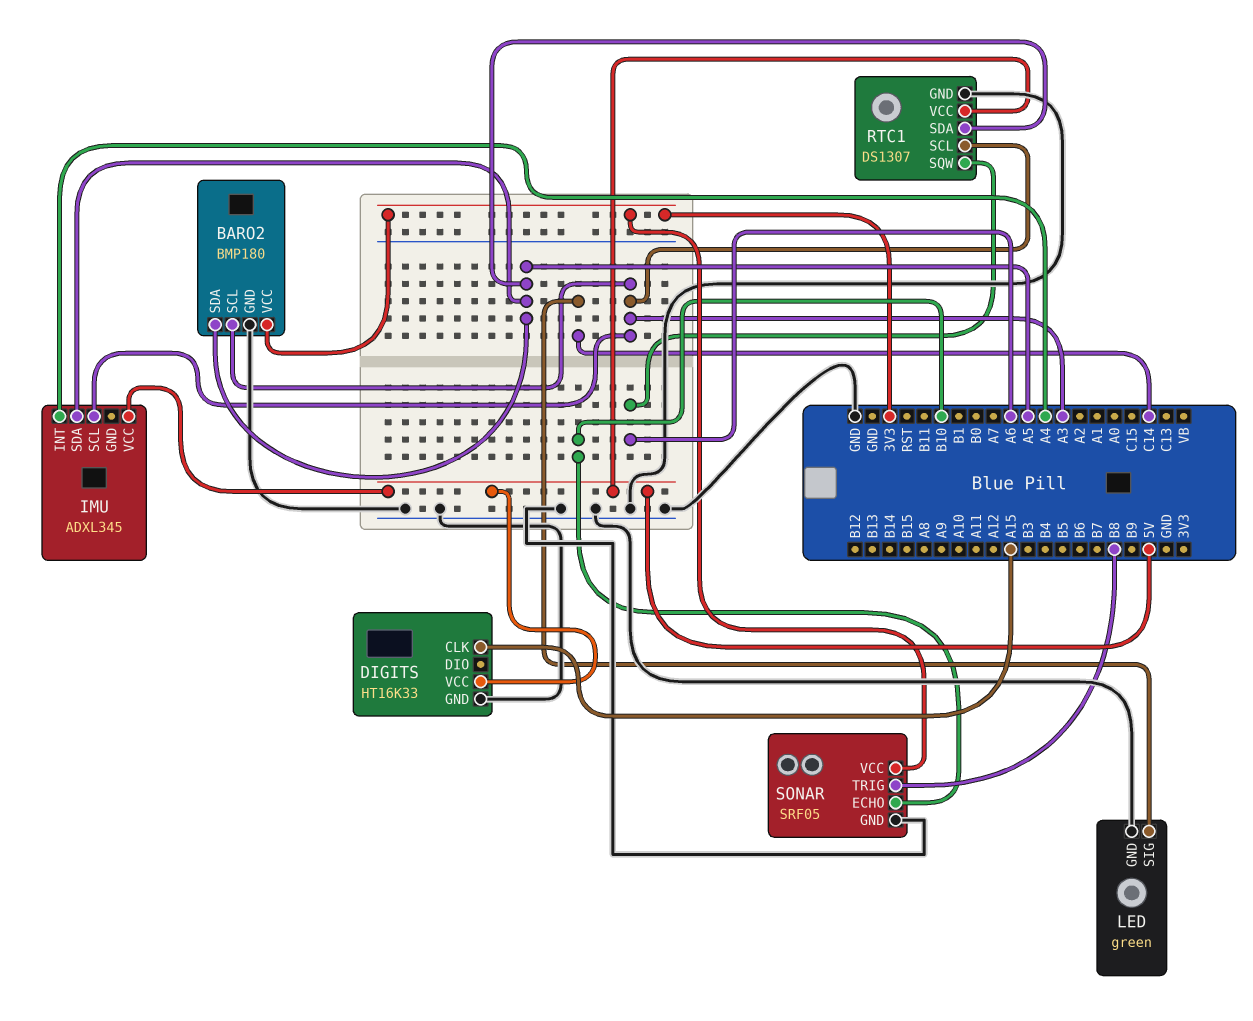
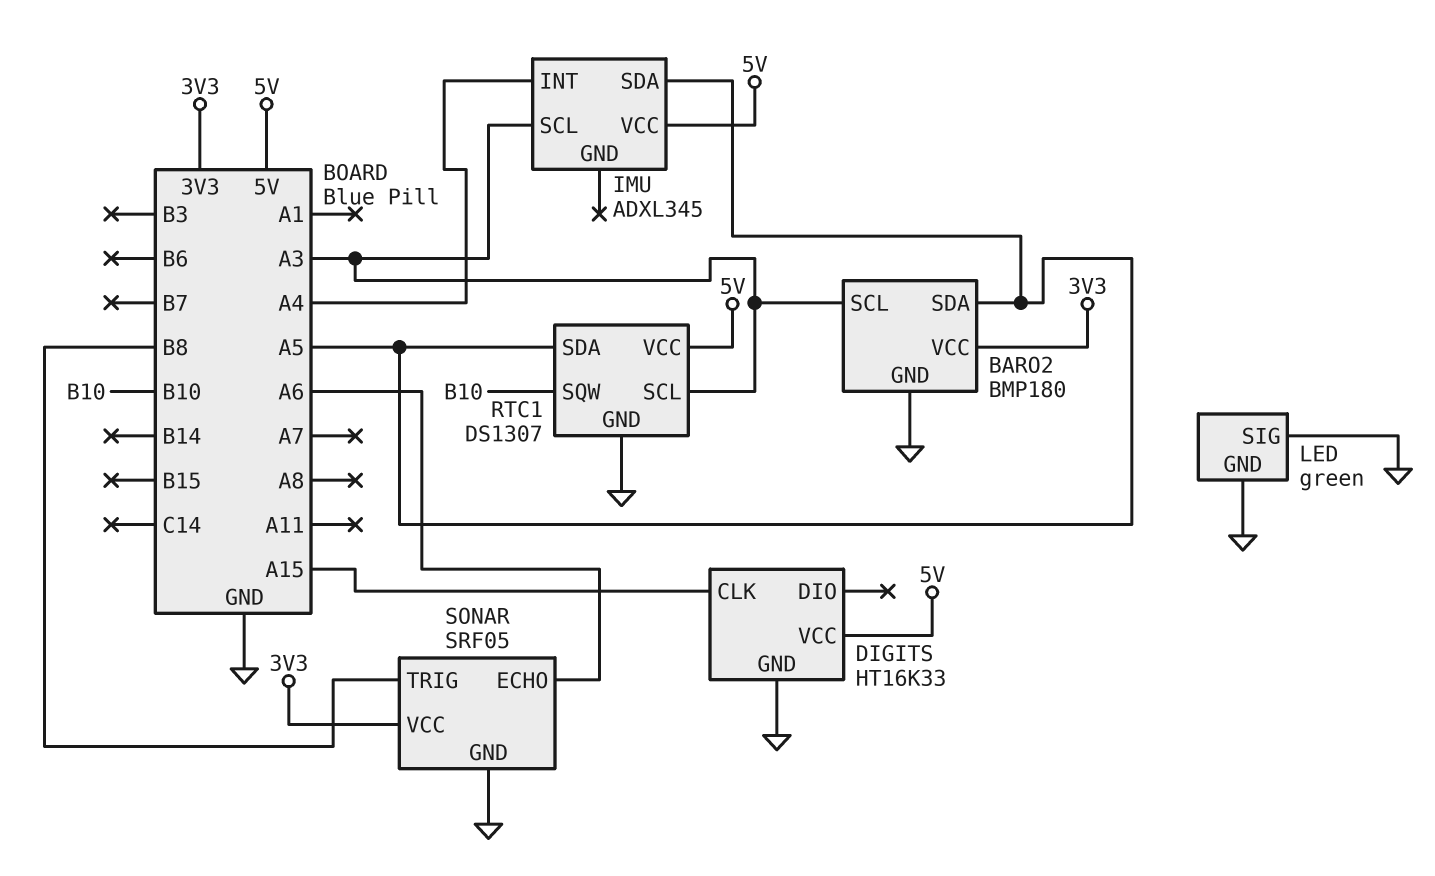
LED pin SIG: C14 -> GND
RTC1 pin SQW: A6 -> B10
SONAR pin ECHO: B10 -> A6

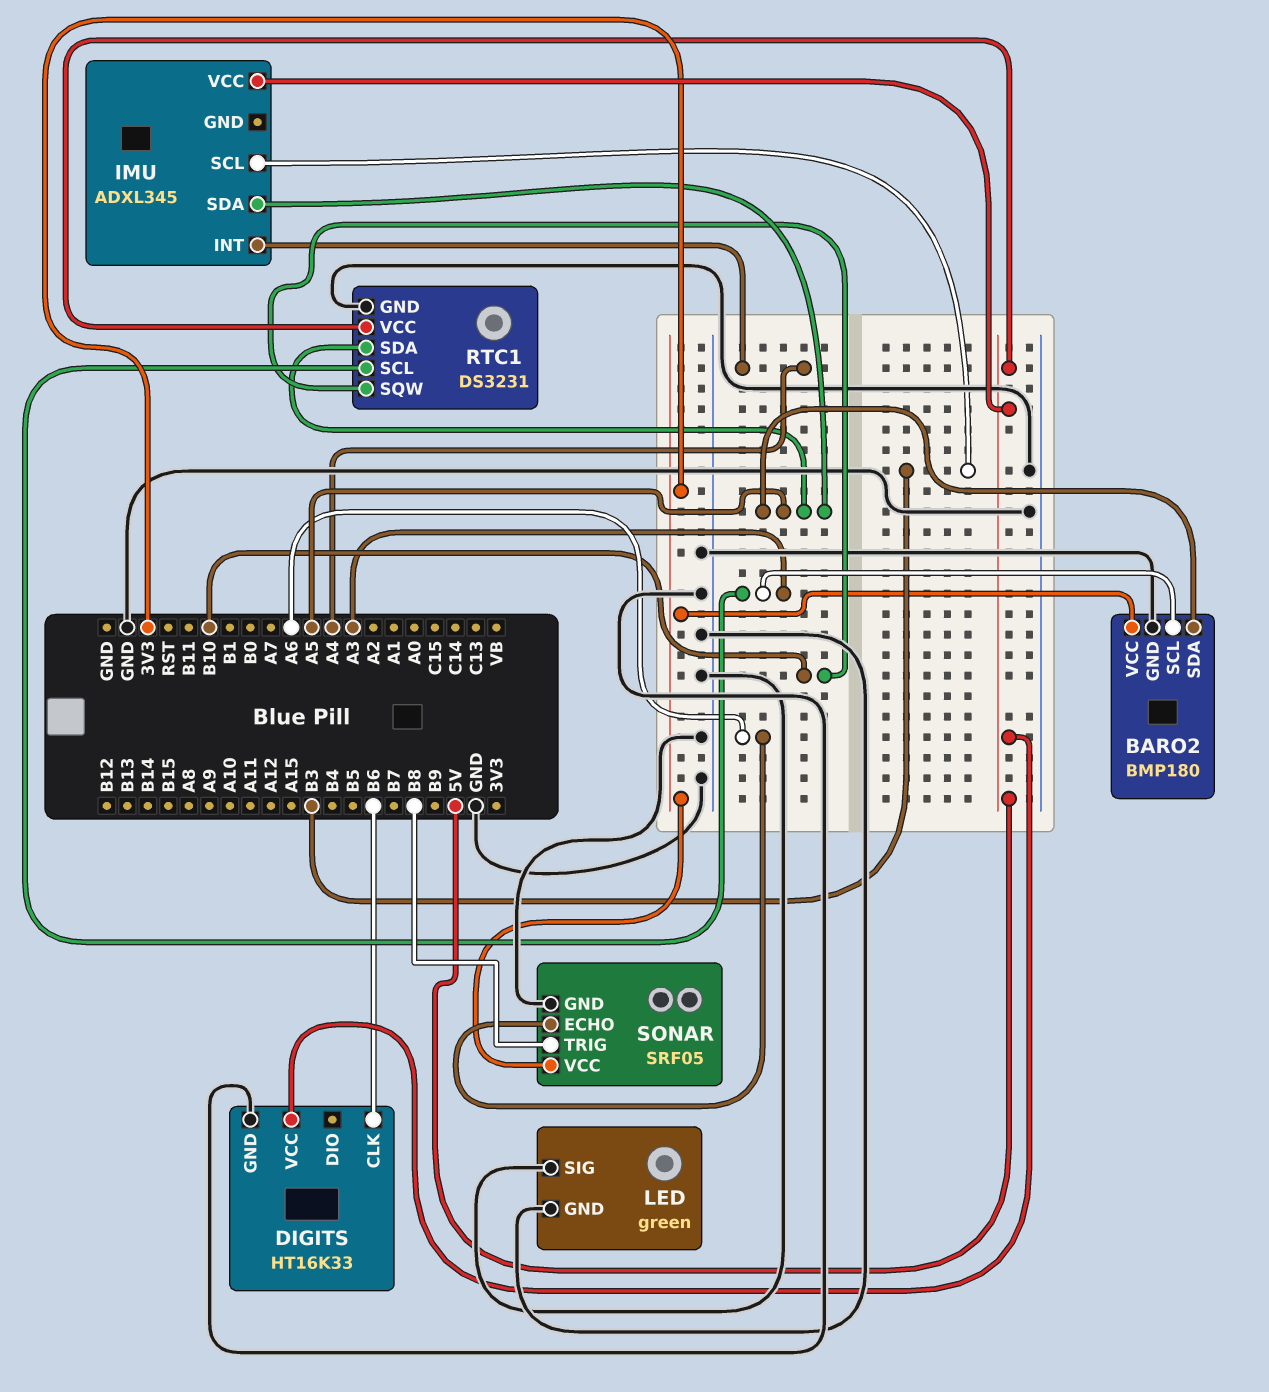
DIGITS pin CLK: A15 -> B6
IMU pin SCL: A3 -> B3
RTC1: DS1307 -> DS3231

